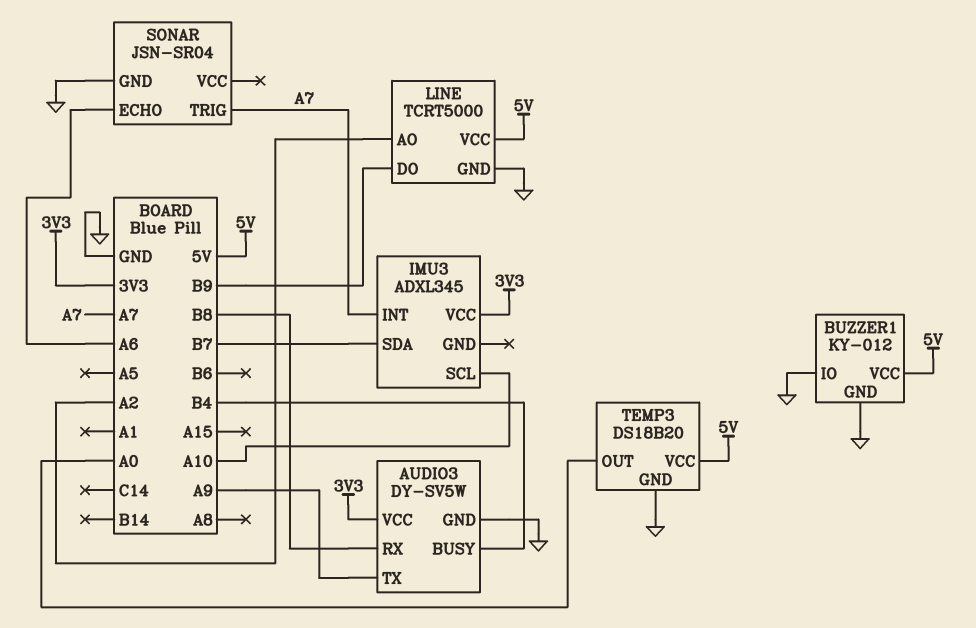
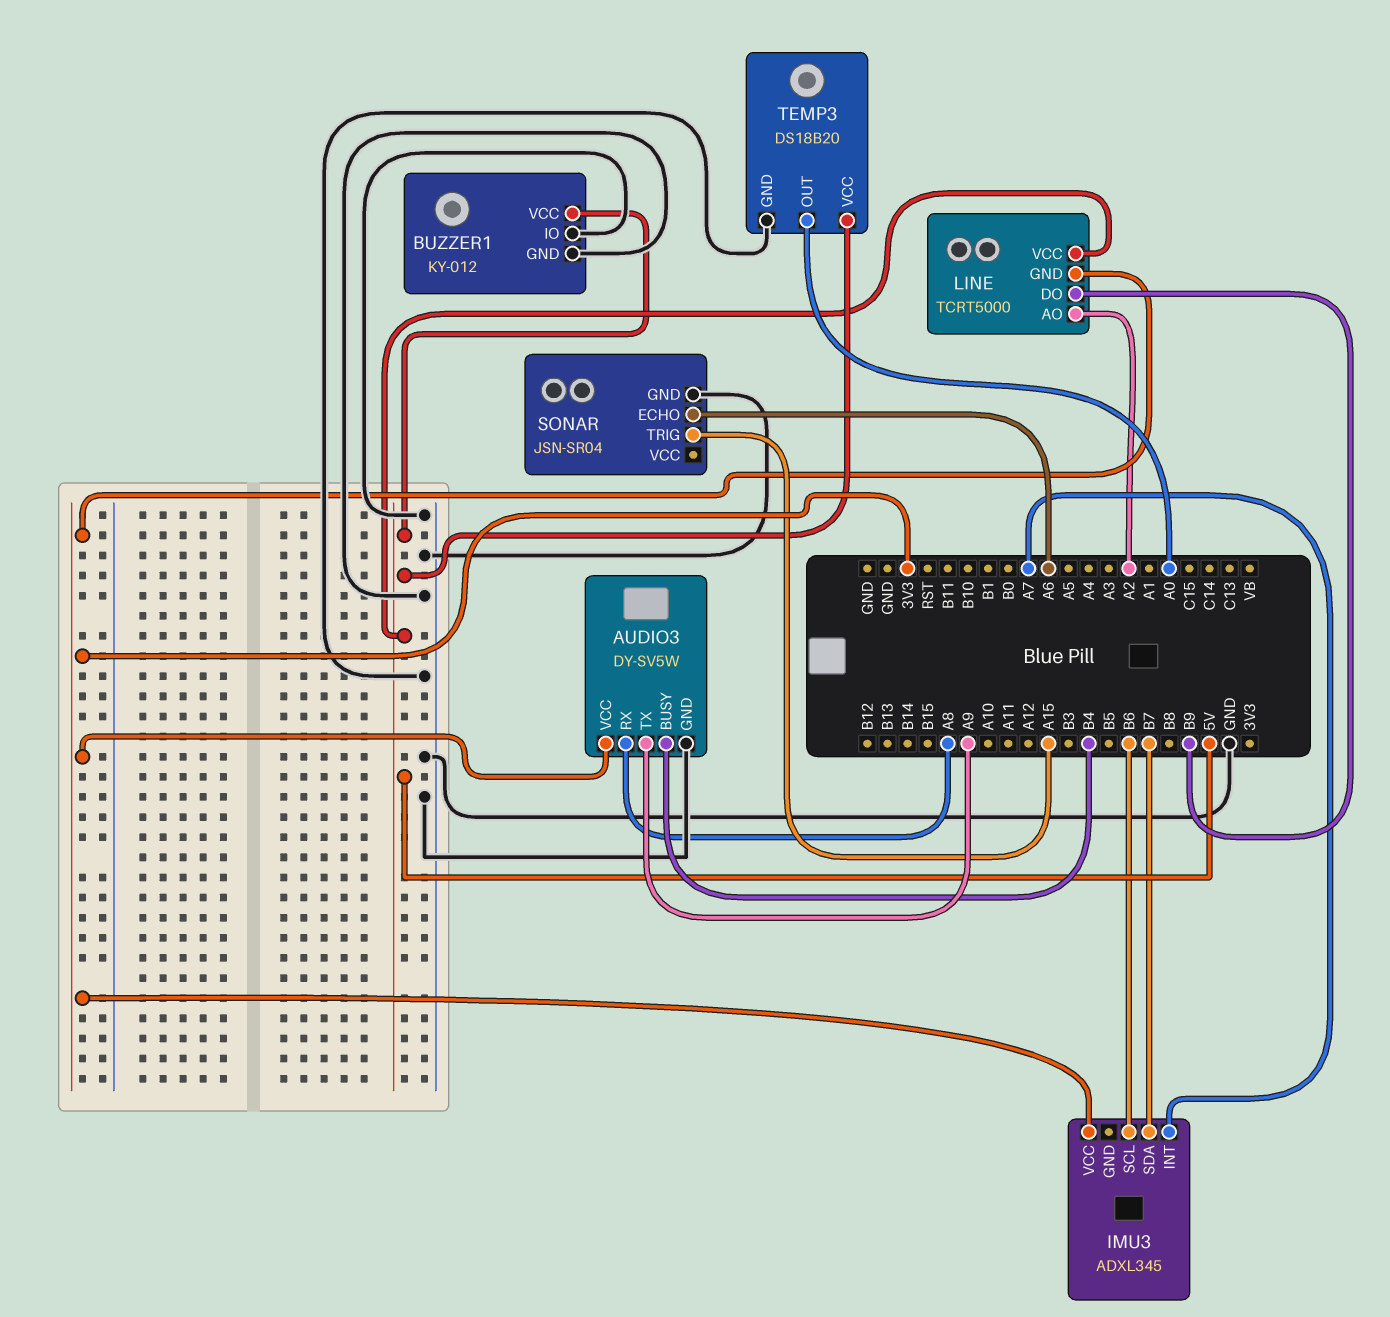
AUDIO3 pin RX: B8 -> A8
IMU3 pin SCL: A10 -> B6
LINE pin GND: GND -> 3V3
SONAR pin TRIG: A7 -> A15

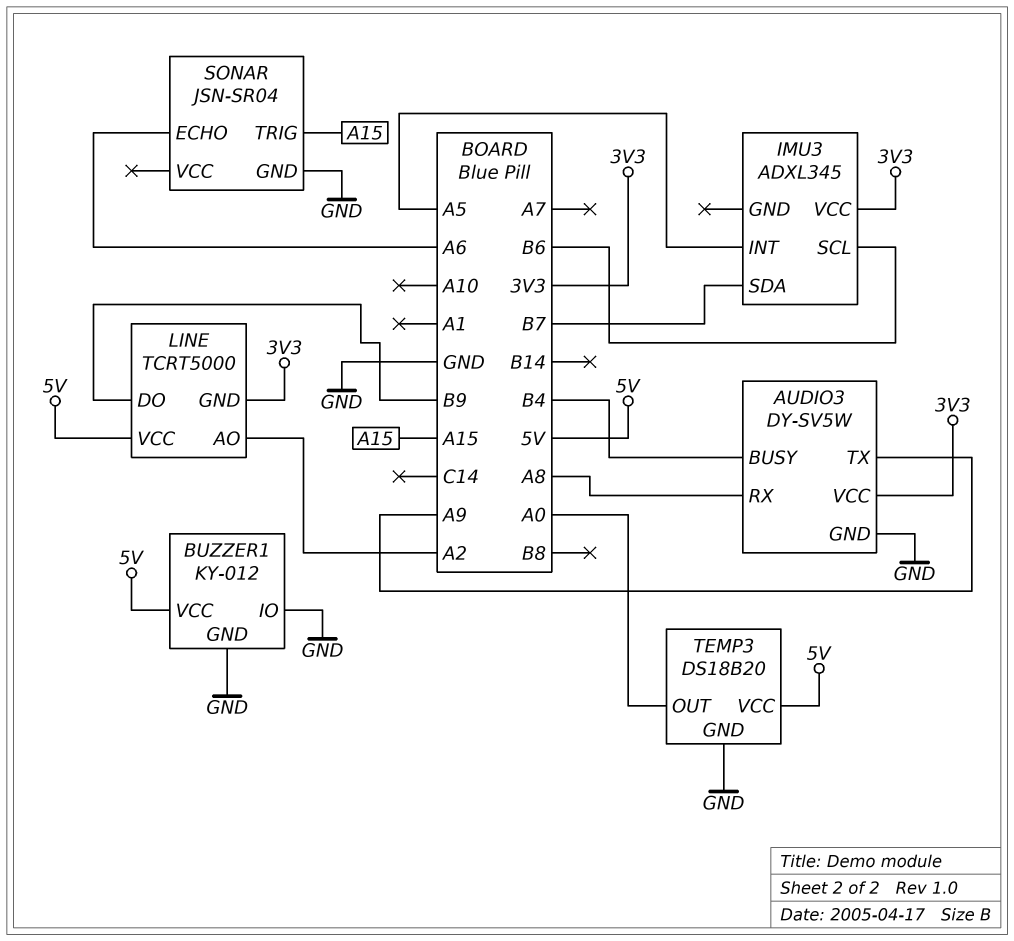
IMU3 pin INT: A7 -> A5

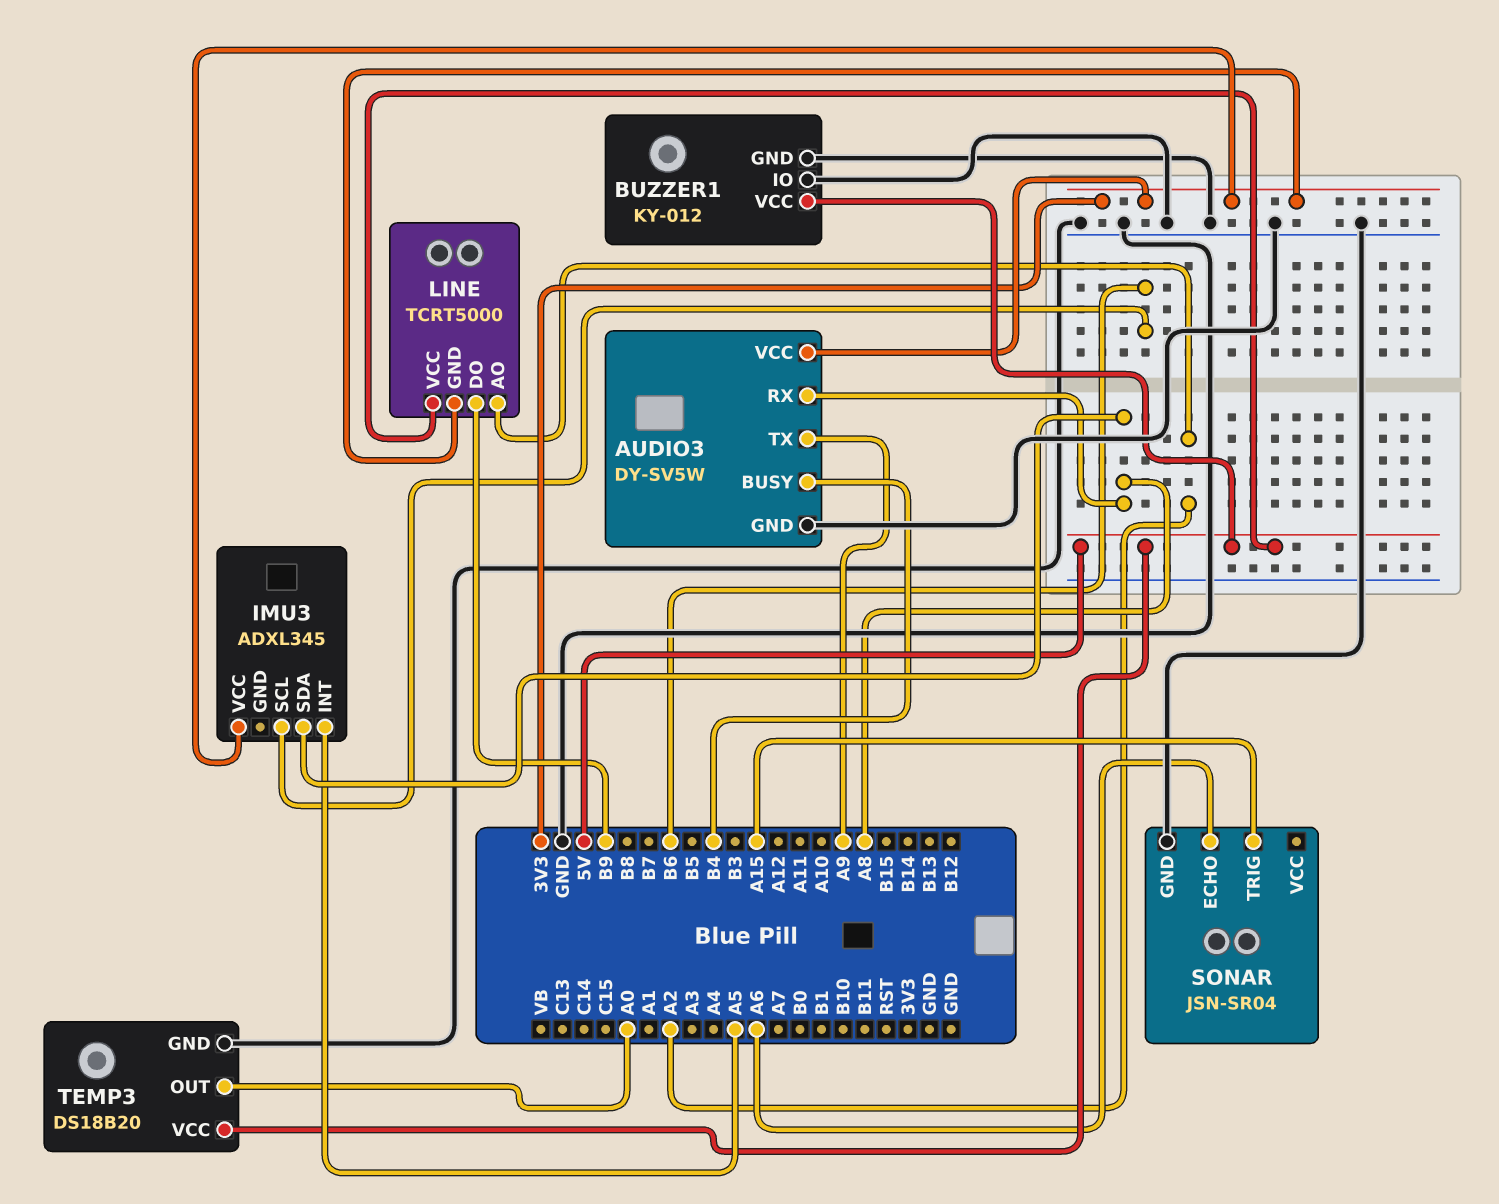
IMU3 pin SDA: B7 -> A8

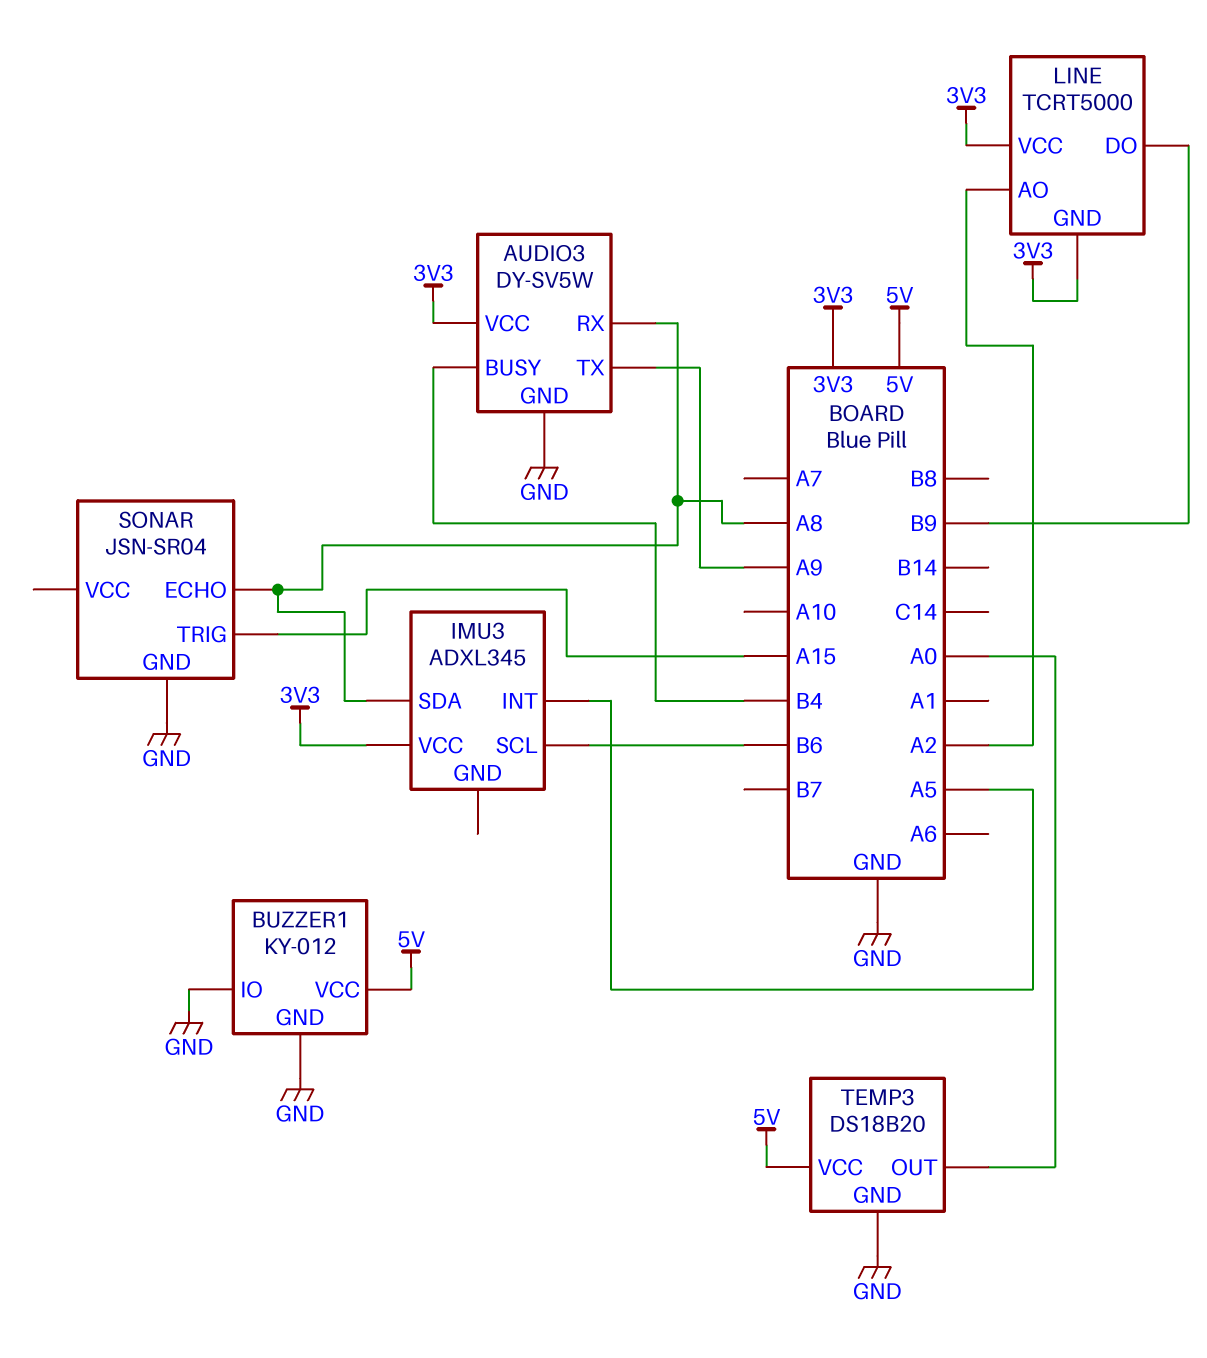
LINE pin VCC: 5V -> 3V3
SONAR pin ECHO: A6 -> A8

